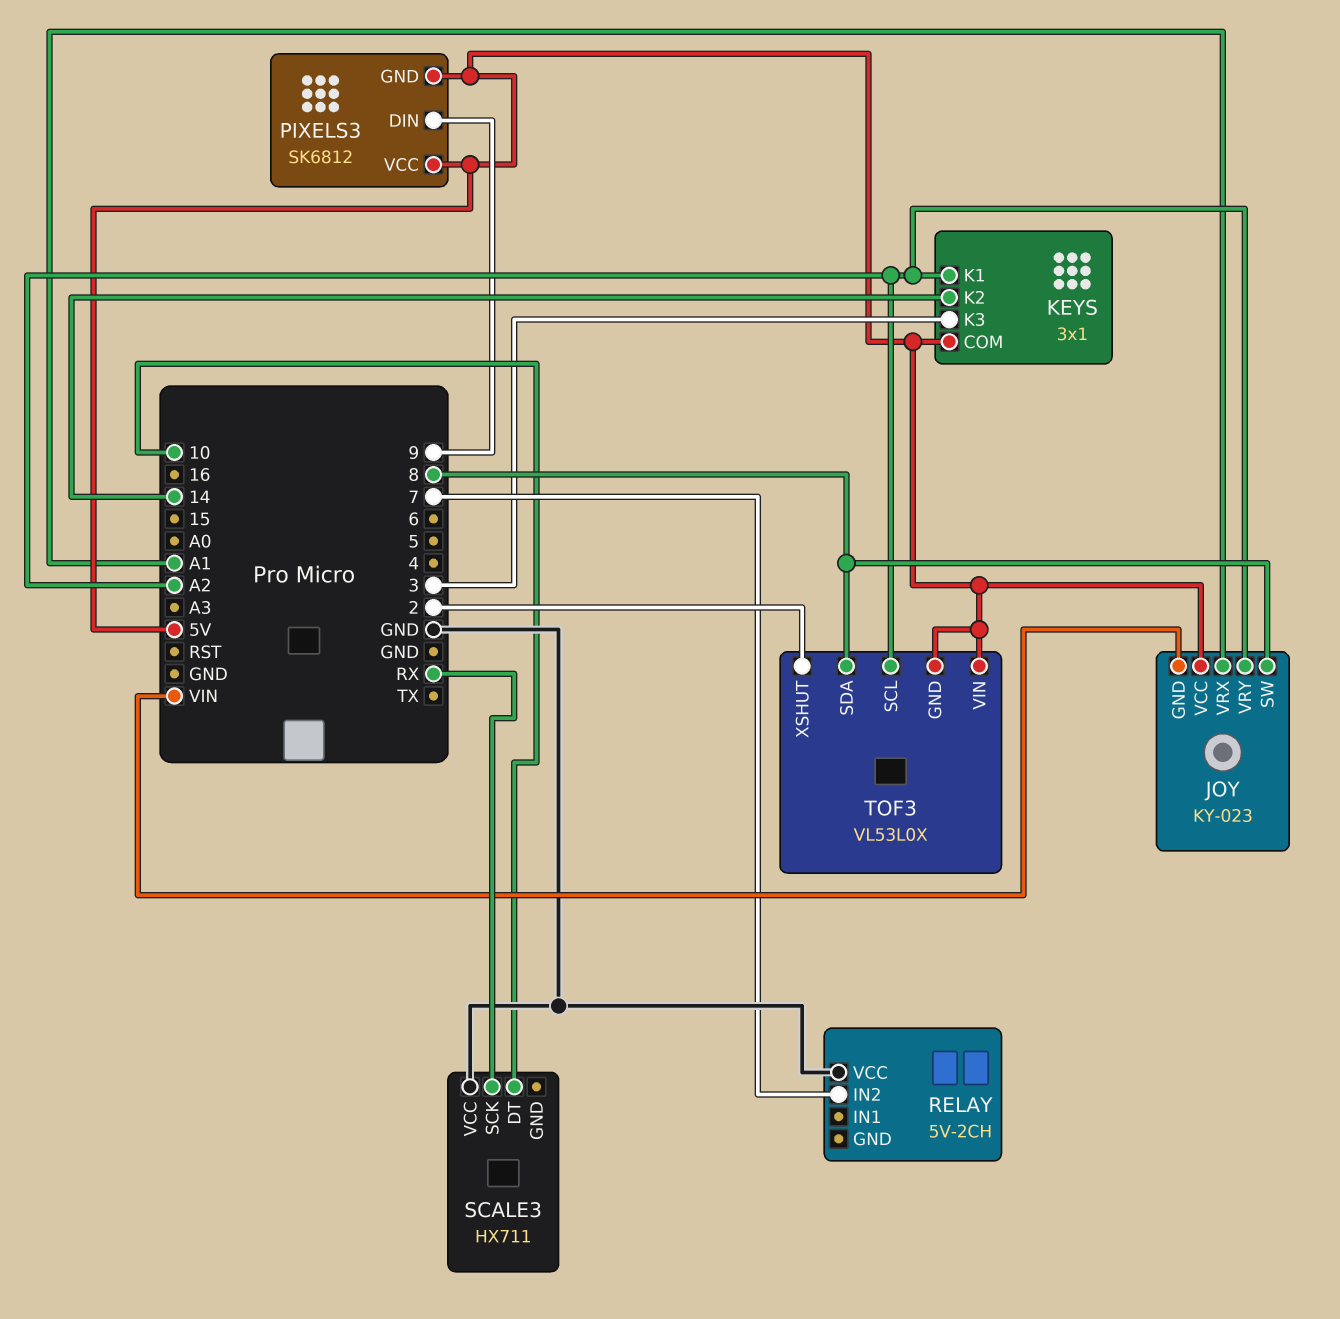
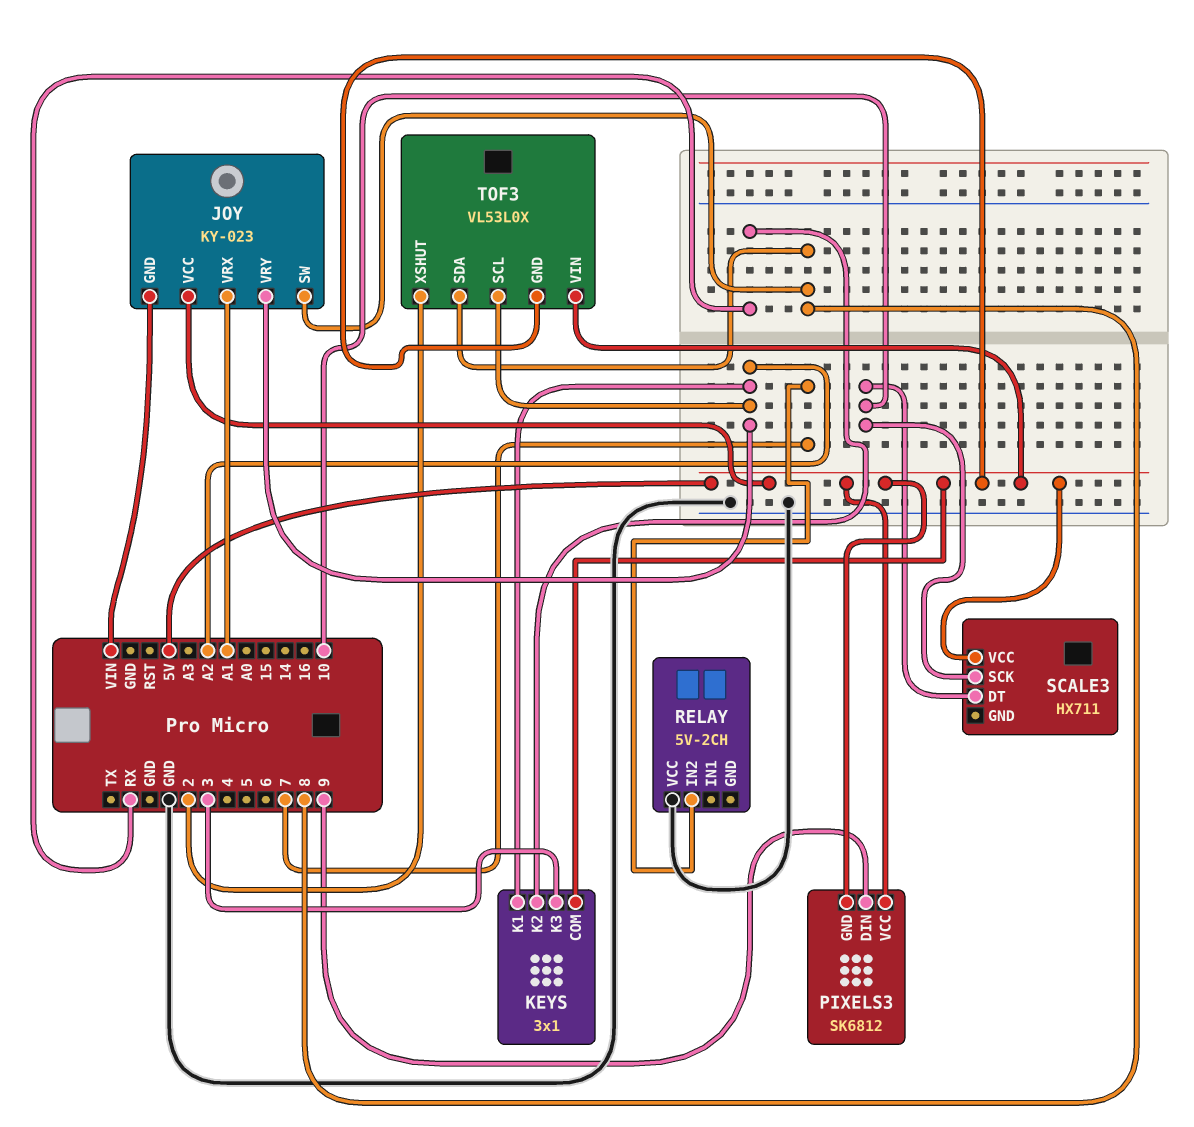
KEYS pin K2: 14 -> RX
SCALE3 pin SCK: RX -> 10
SCALE3 pin VCC: GND -> 5V

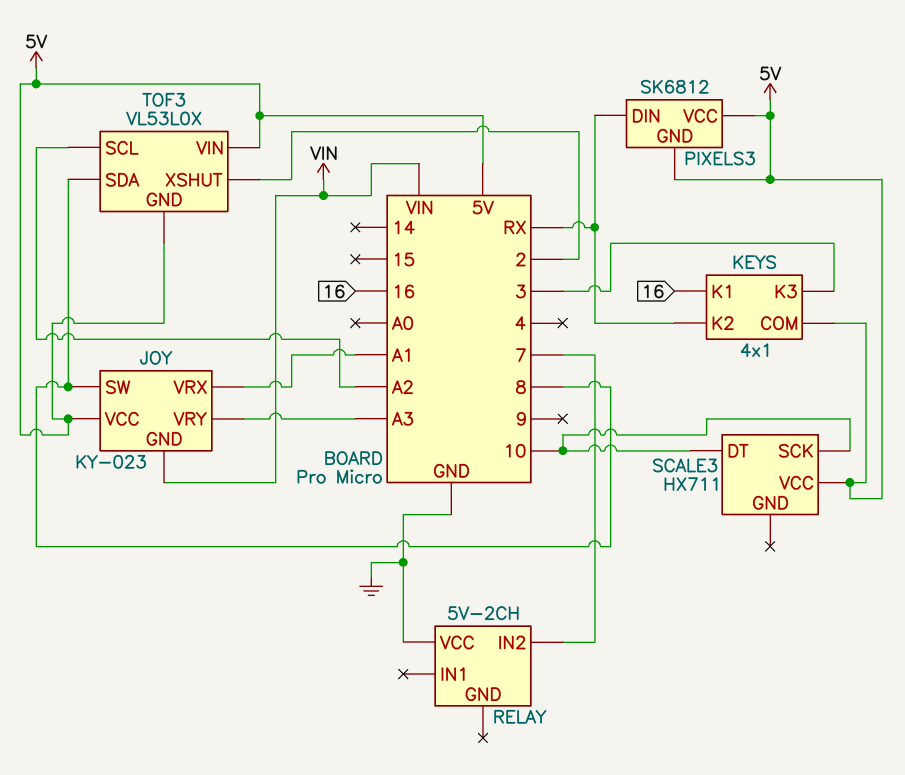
JOY pin VRY: A2 -> A3
KEYS: 3x1 -> 4x1
KEYS pin K1: A2 -> 16
PIXELS3 pin DIN: 9 -> RX

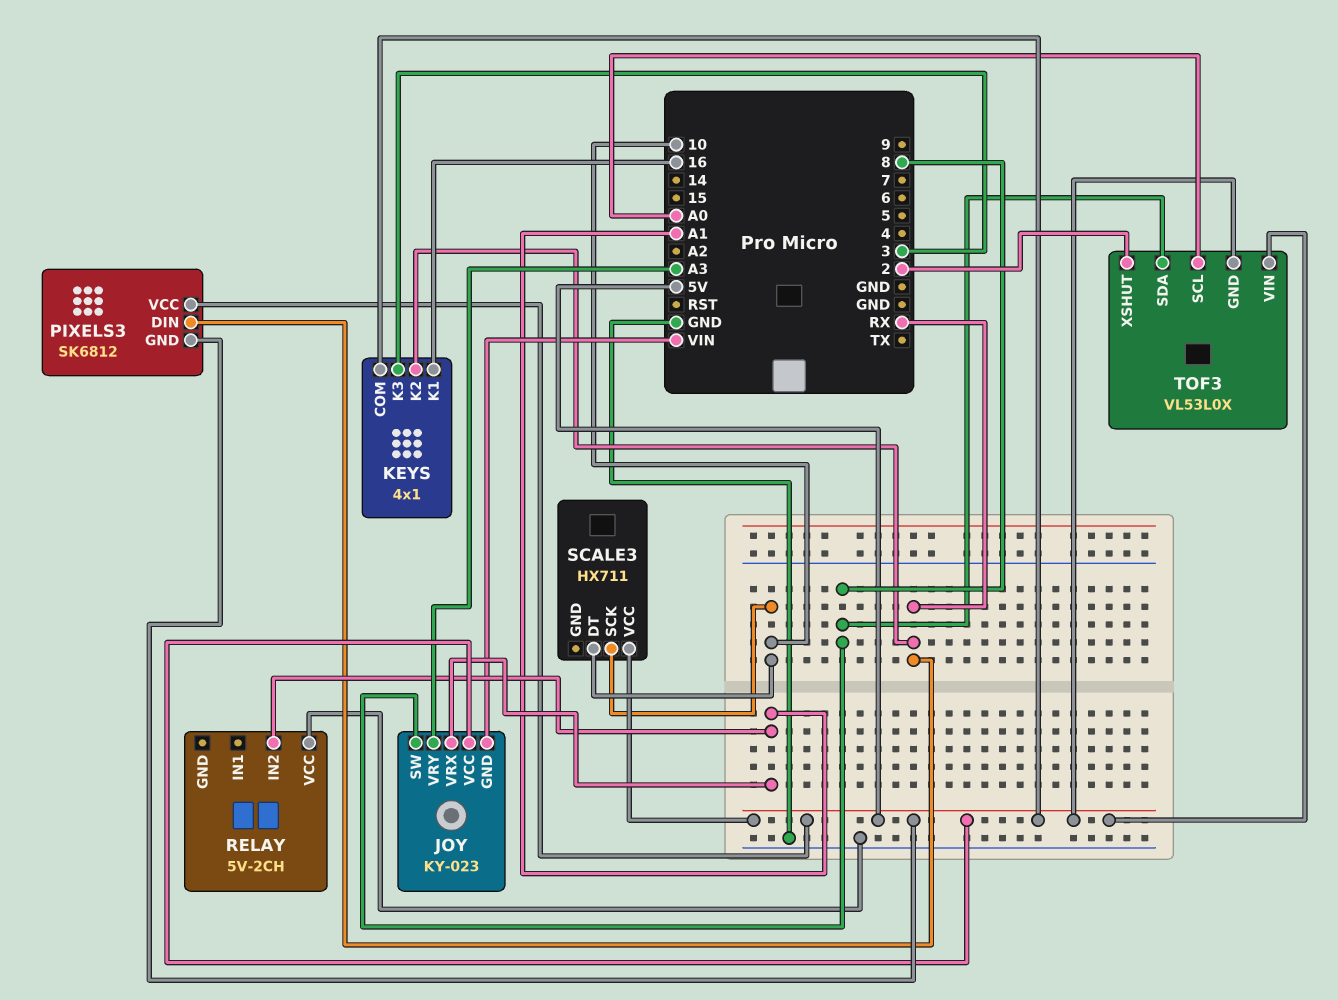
RELAY pin IN2: 7 -> A1
TOF3 pin SCL: A2 -> A0

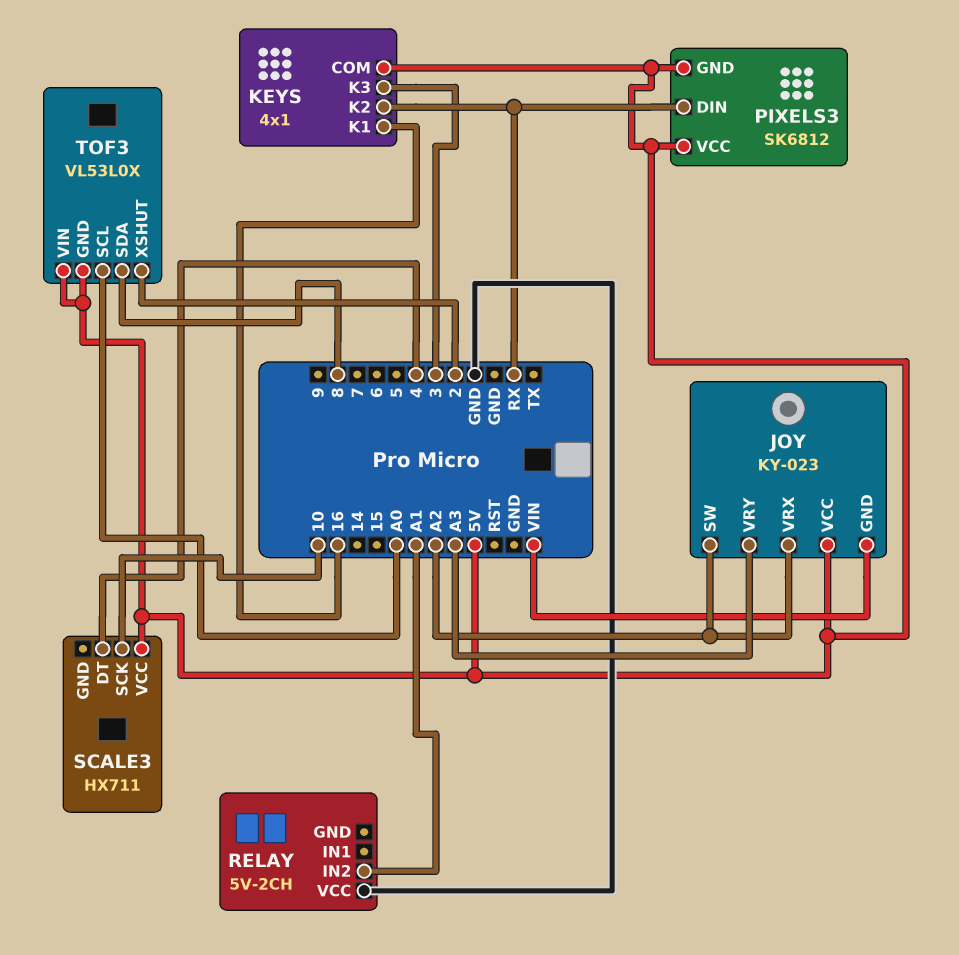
JOY pin SW: 8 -> A2
JOY pin VRX: A1 -> A2
SCALE3 pin DT: 10 -> 4

